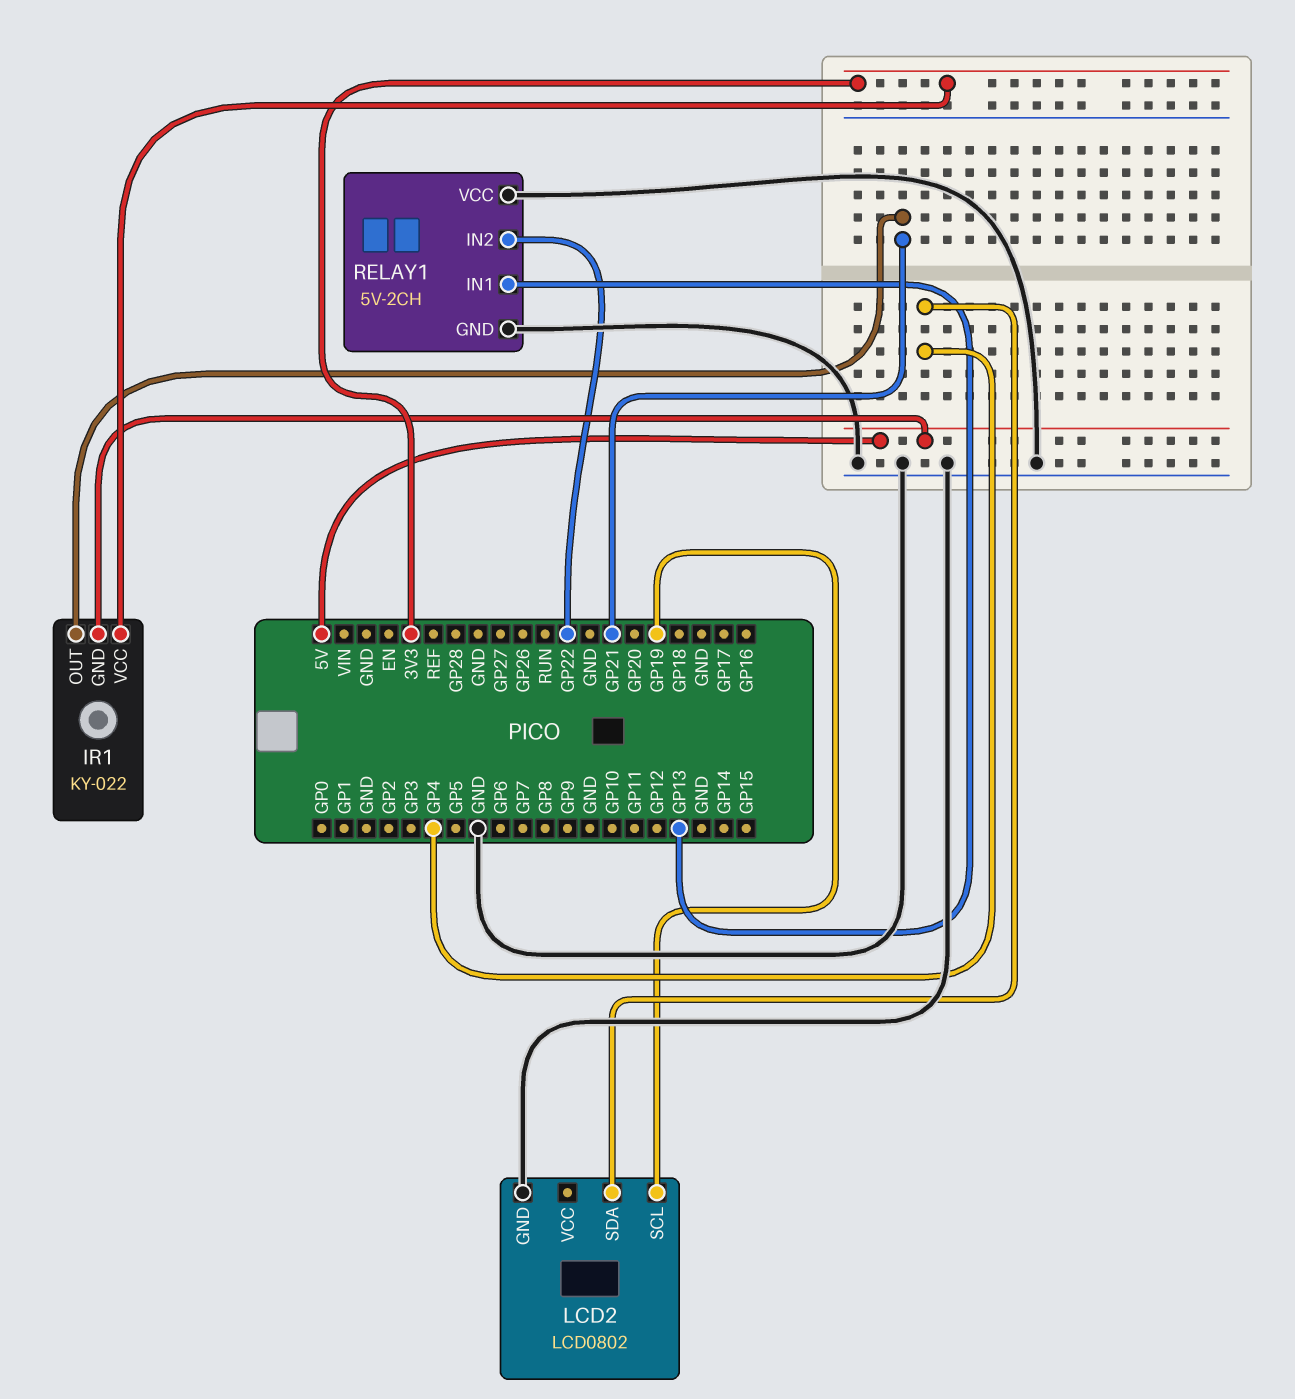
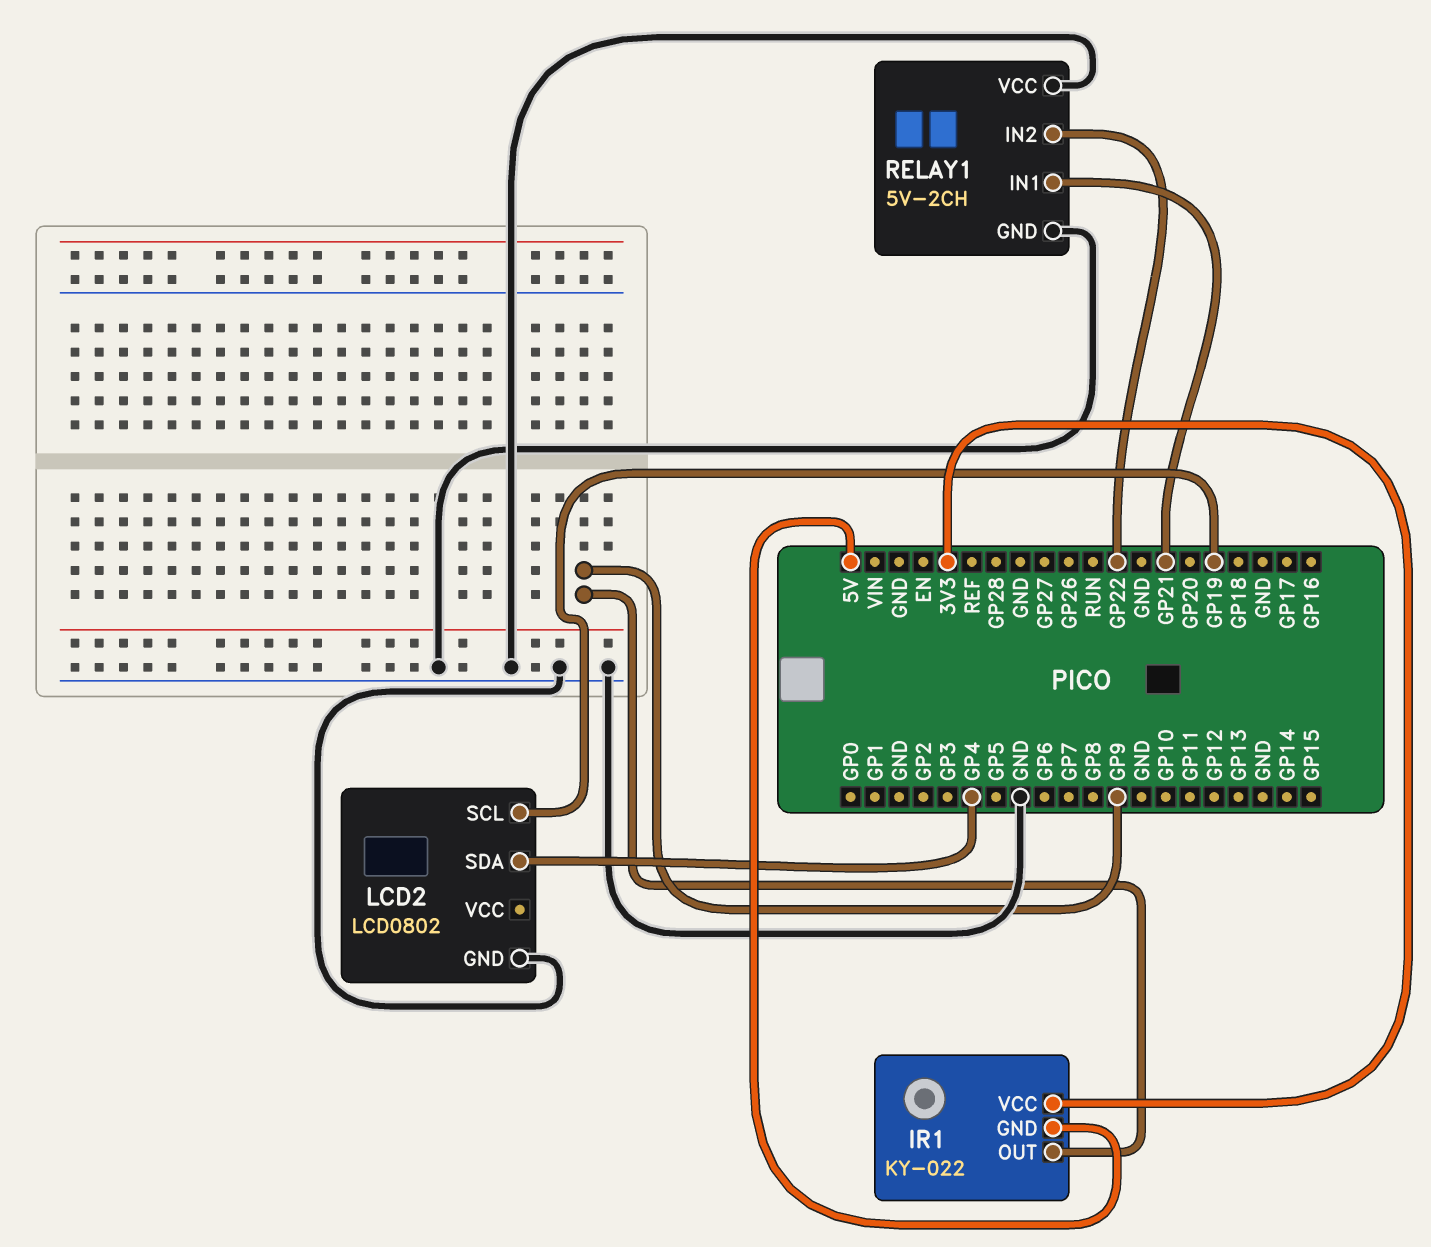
IR1 pin OUT: GP21 -> GP9
RELAY1 pin IN1: GP13 -> GP21

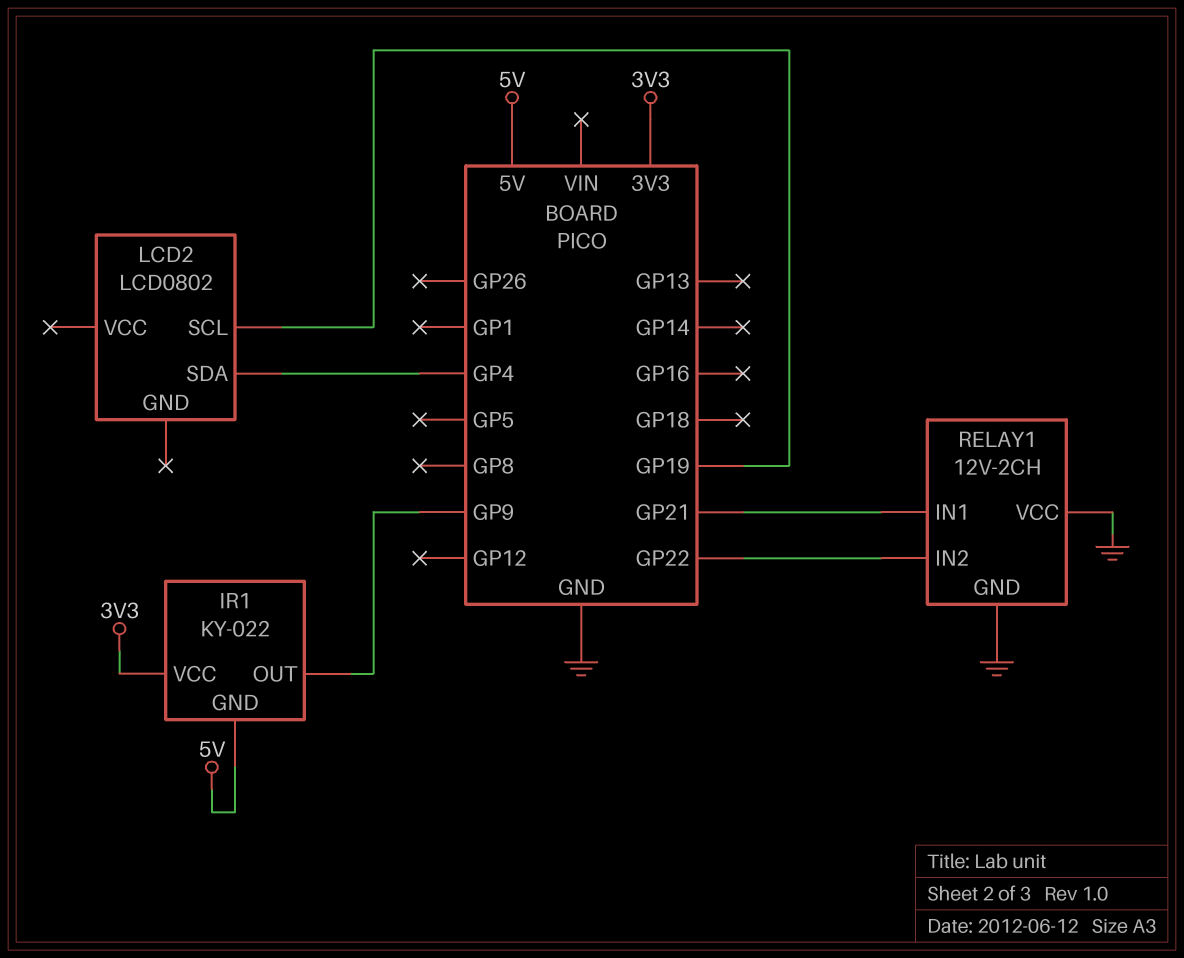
LCD2 pin GND: GND -> none
RELAY1: 5V-2CH -> 12V-2CH

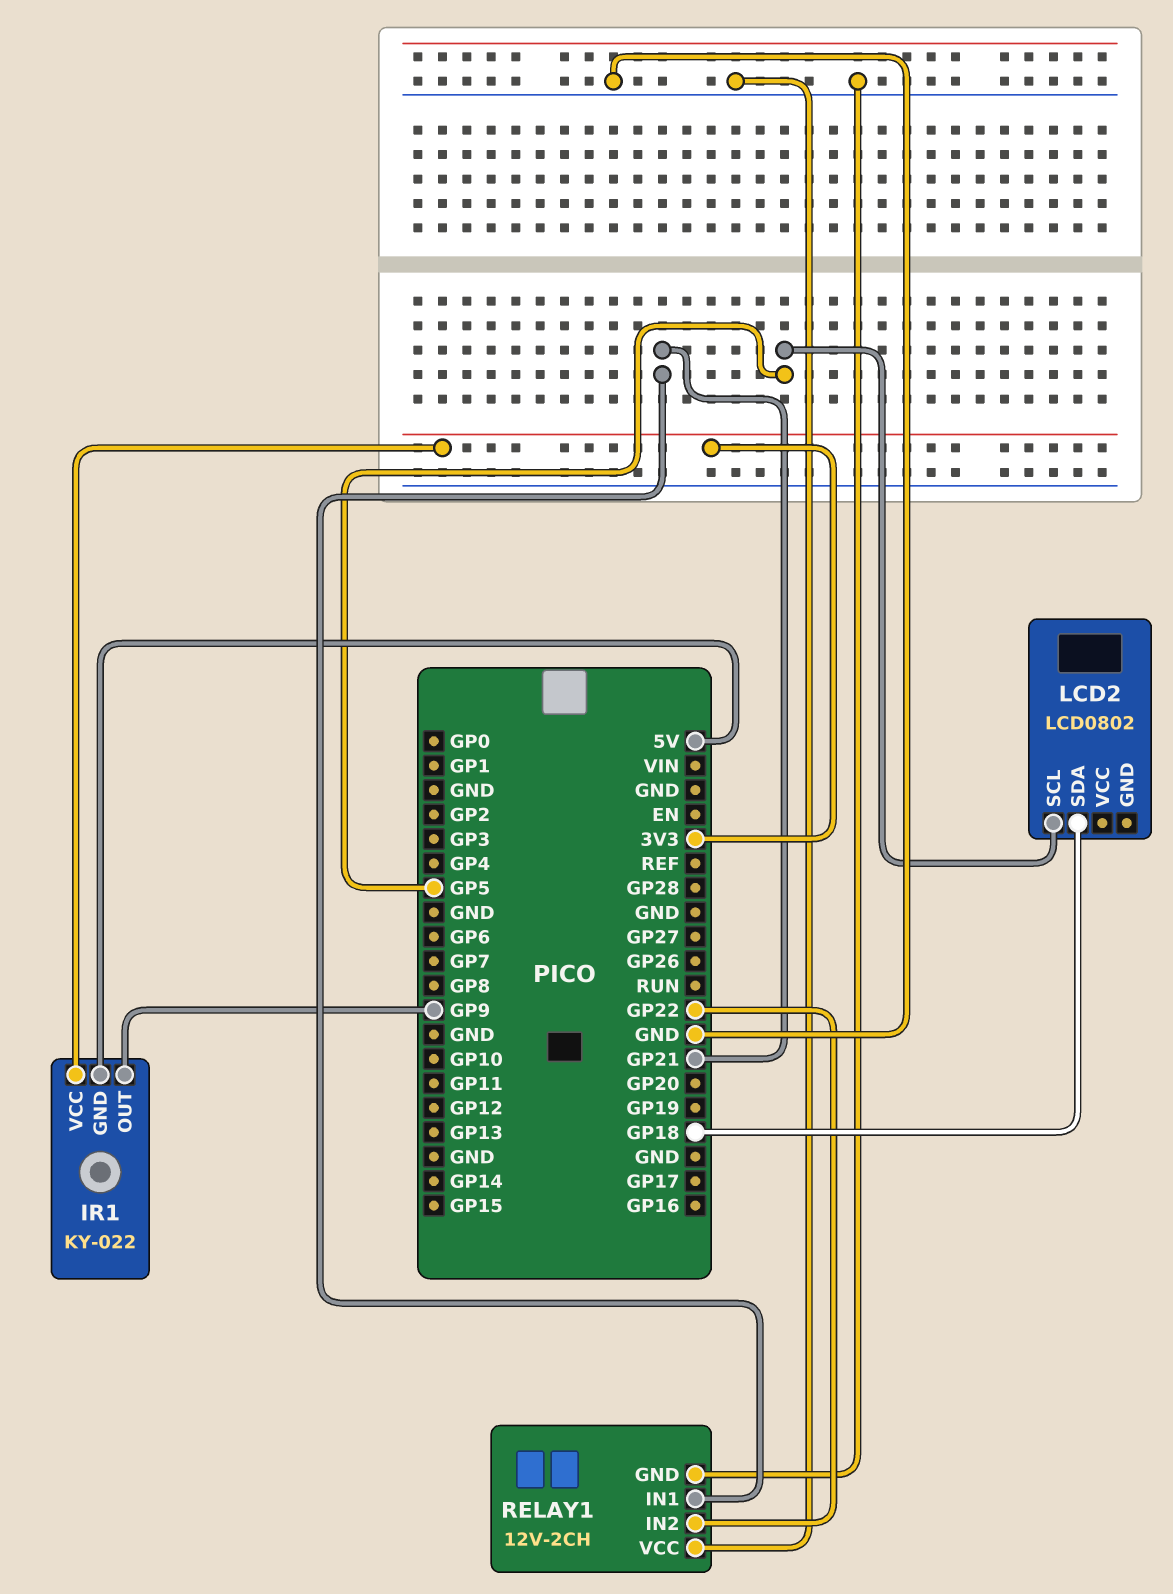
LCD2 pin SCL: GP19 -> GP5
LCD2 pin SDA: GP4 -> GP18

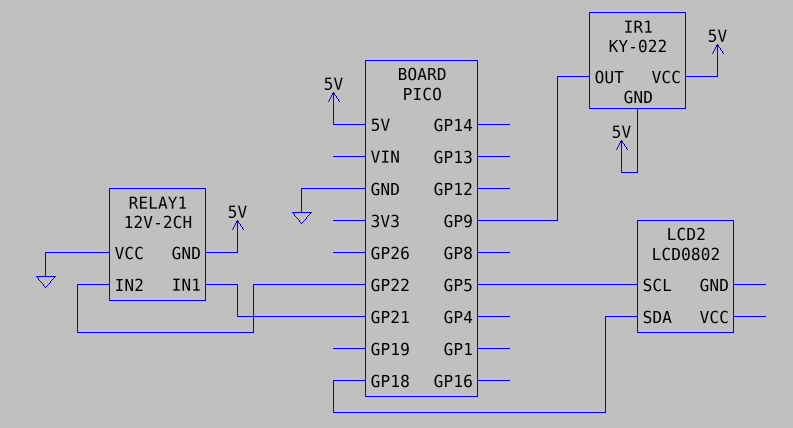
IR1 pin VCC: 3V3 -> 5V
RELAY1 pin GND: GND -> 5V

